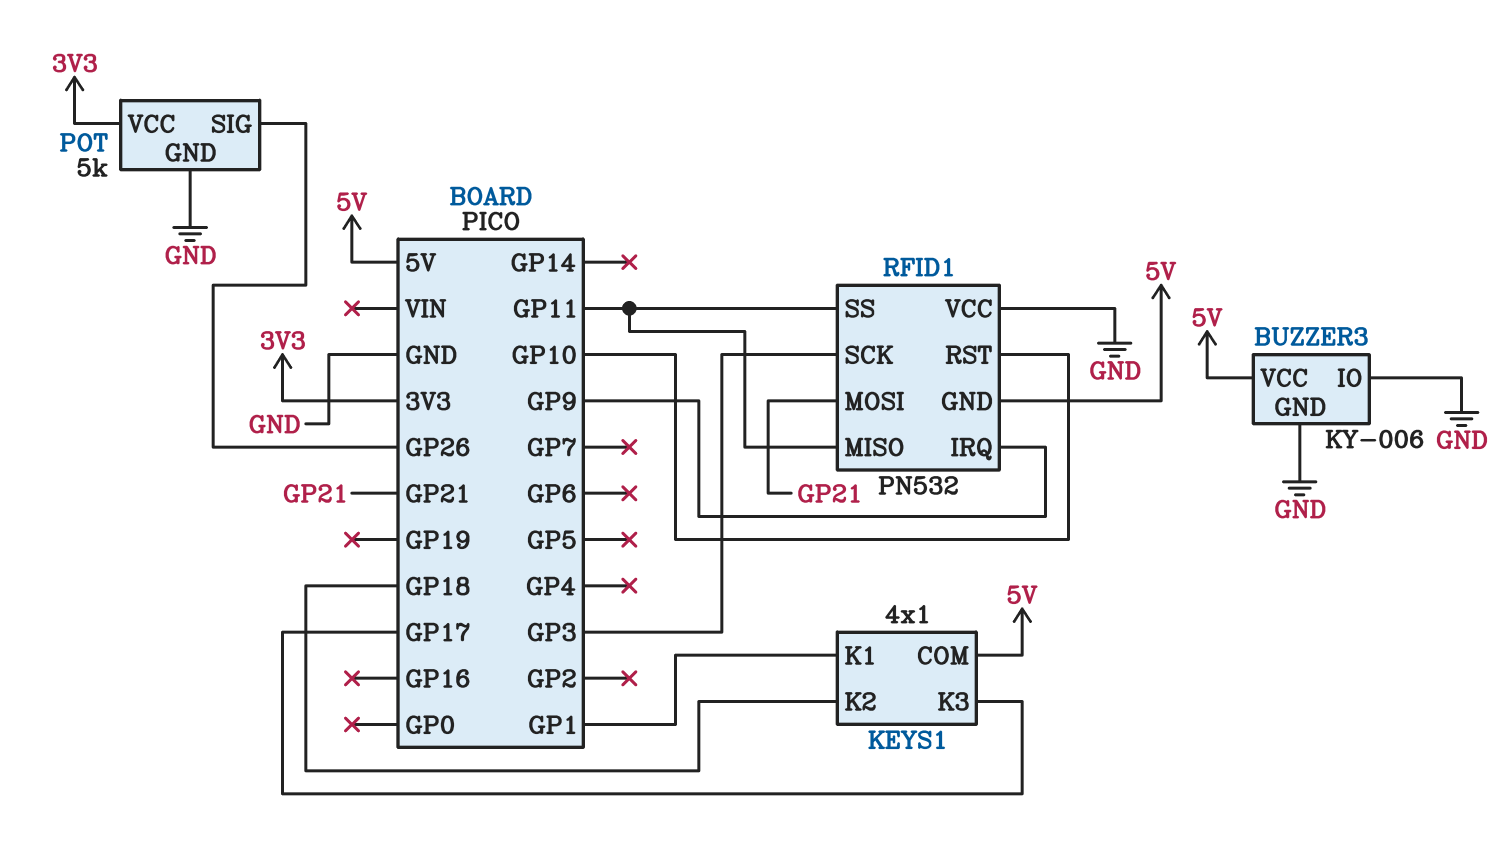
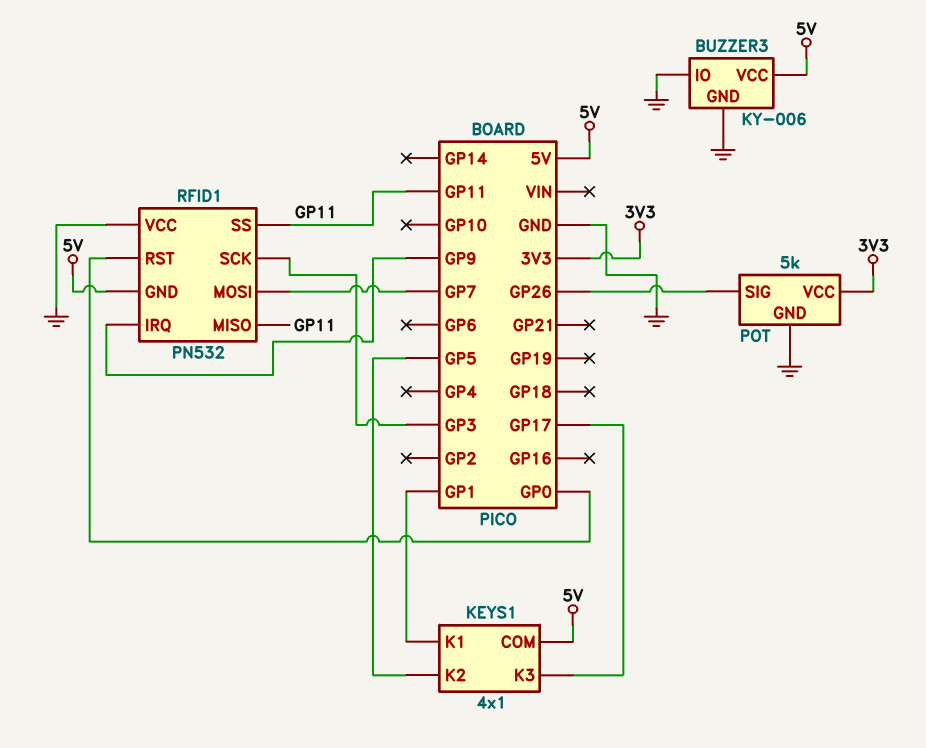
KEYS1 pin K2: GP18 -> GP5
RFID1 pin MOSI: GP21 -> GP7
RFID1 pin RST: GP10 -> GP0

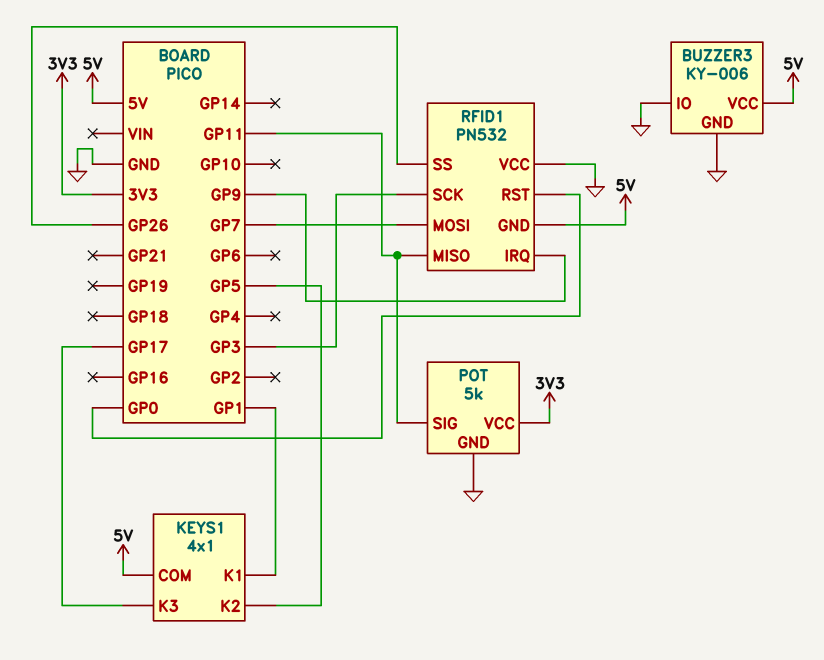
POT pin SIG: GP26 -> GP11
RFID1 pin SS: GP11 -> GP26

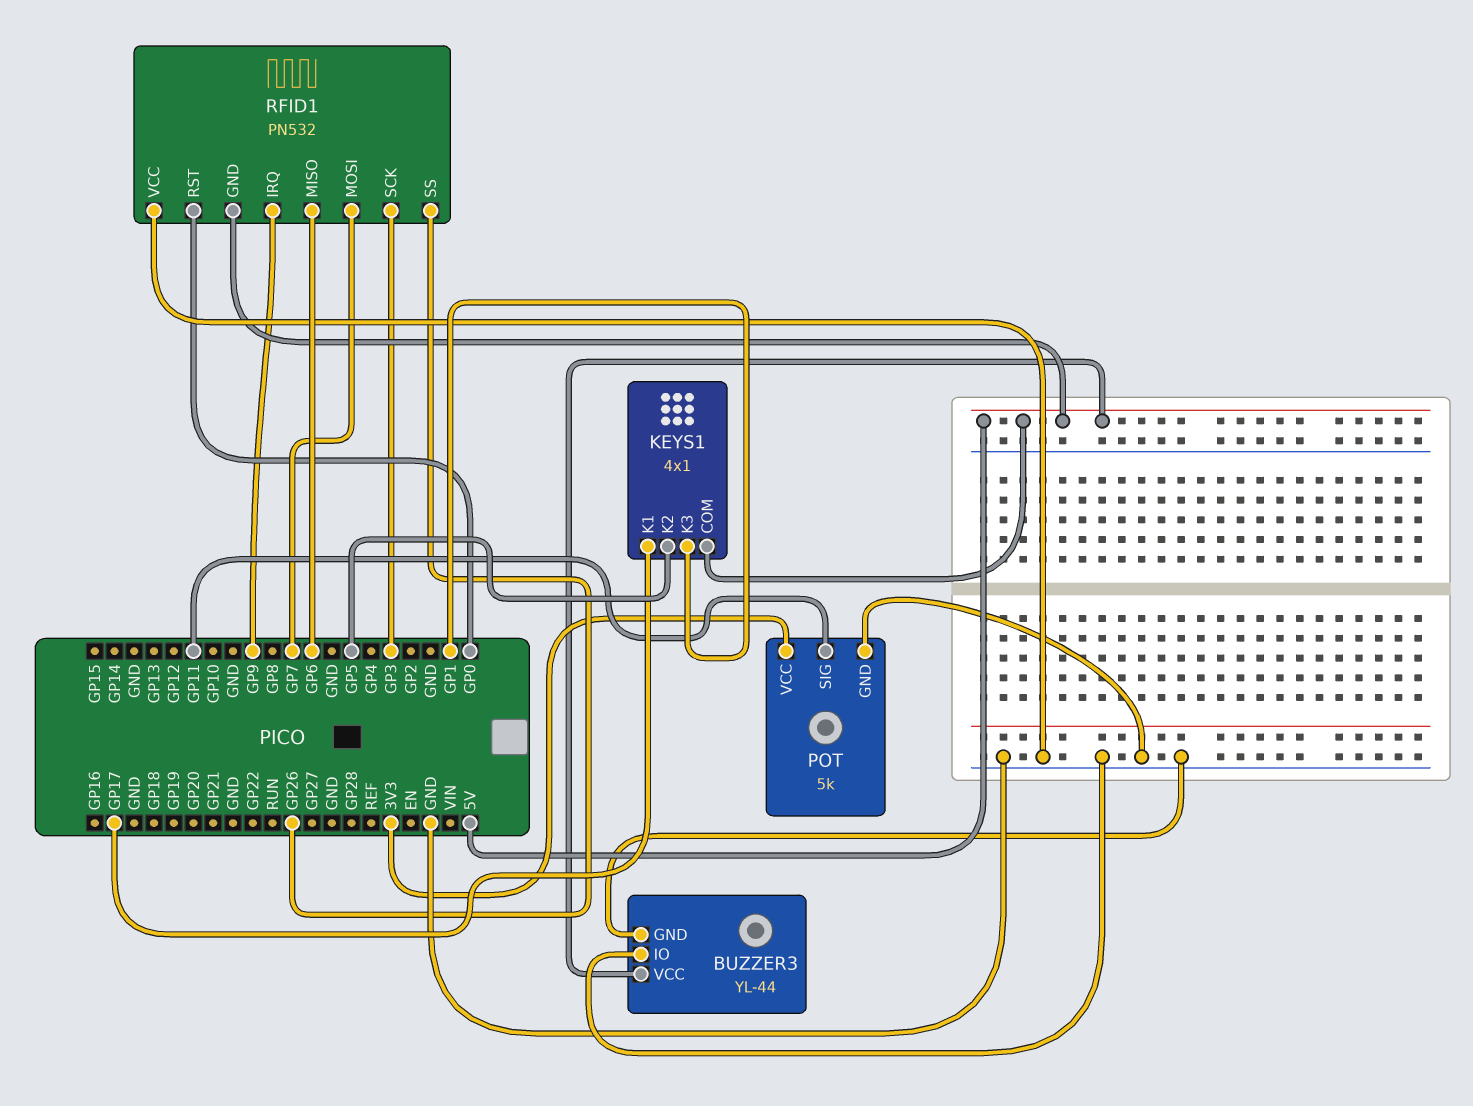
BUZZER3: KY-006 -> YL-44
KEYS1 pin K1: GP1 -> GP17
KEYS1 pin K3: GP17 -> GP1
RFID1 pin MISO: GP11 -> GP6

